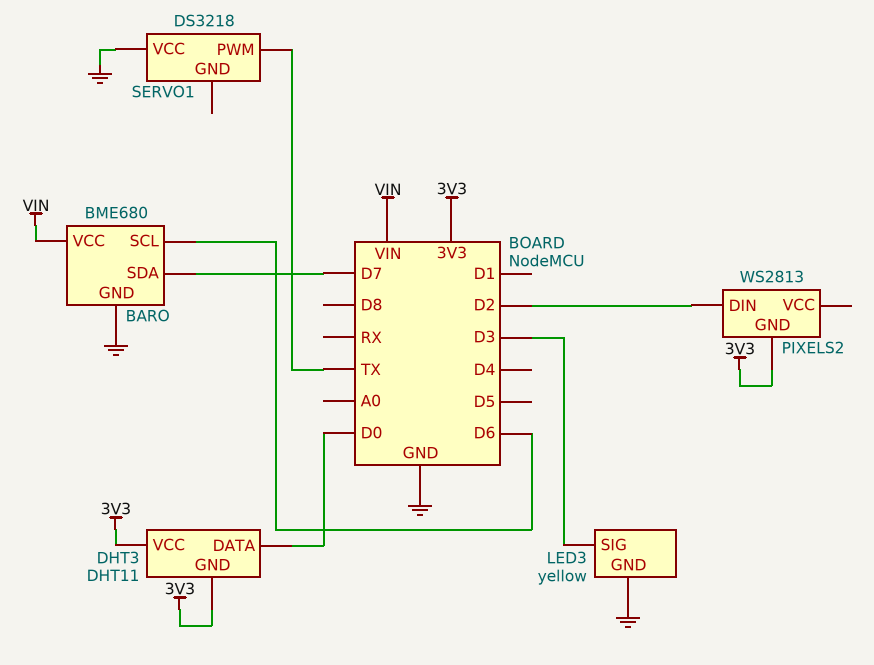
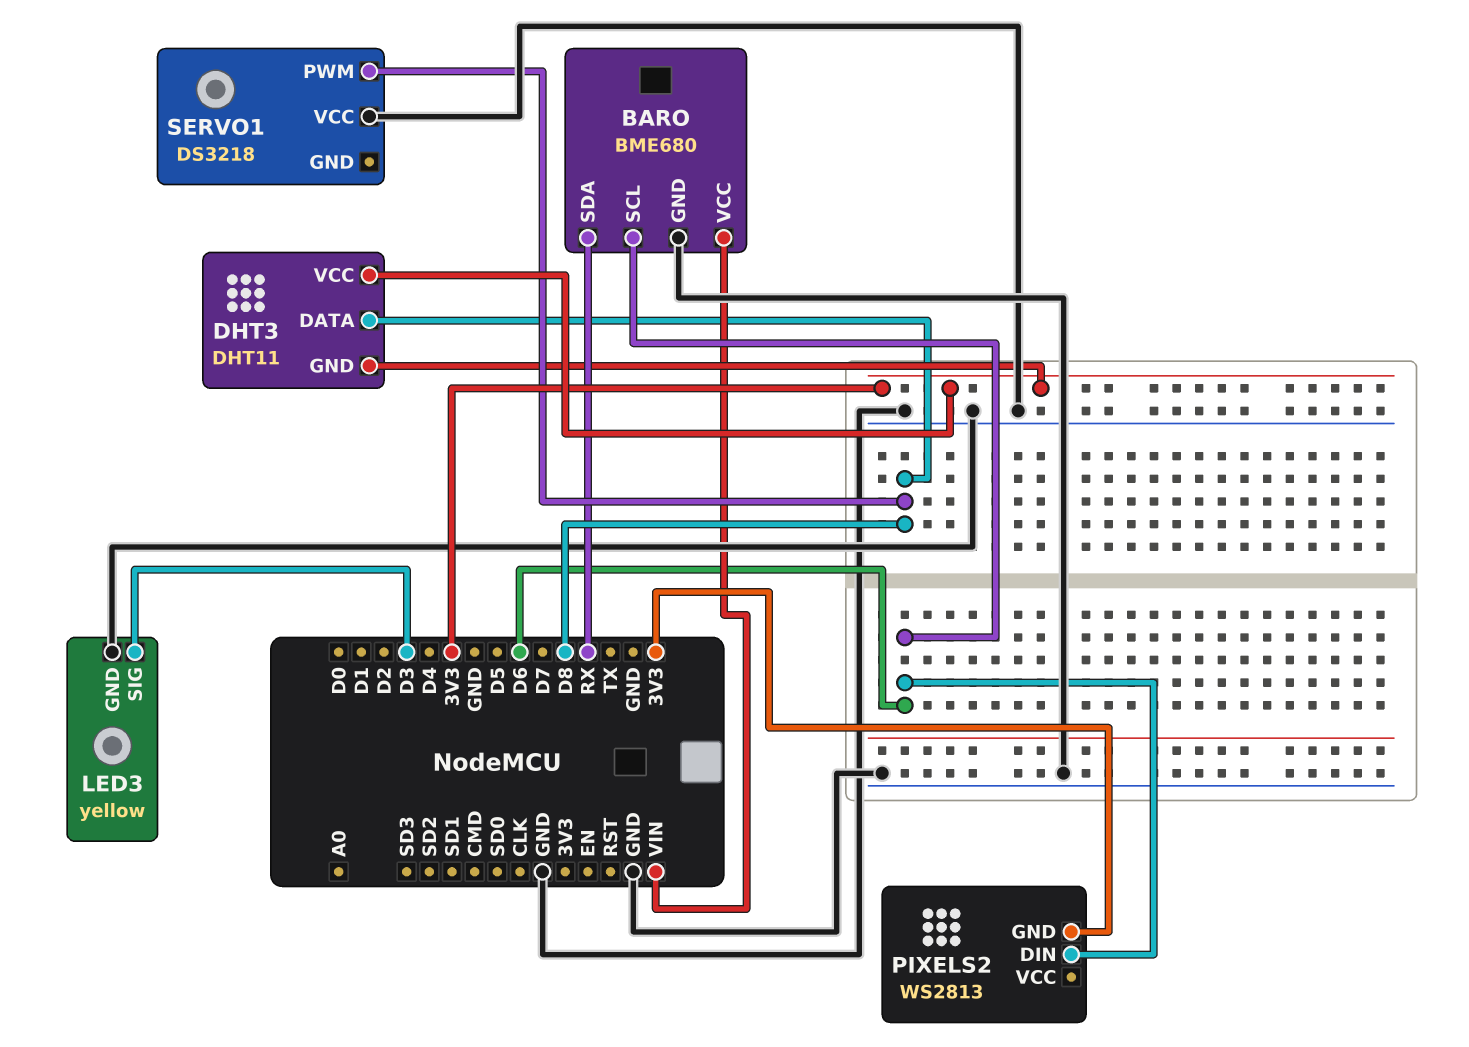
BARO pin SDA: D7 -> RX
DHT3 pin DATA: D0 -> D8
PIXELS2 pin DIN: D2 -> D6
SERVO1 pin PWM: TX -> D8

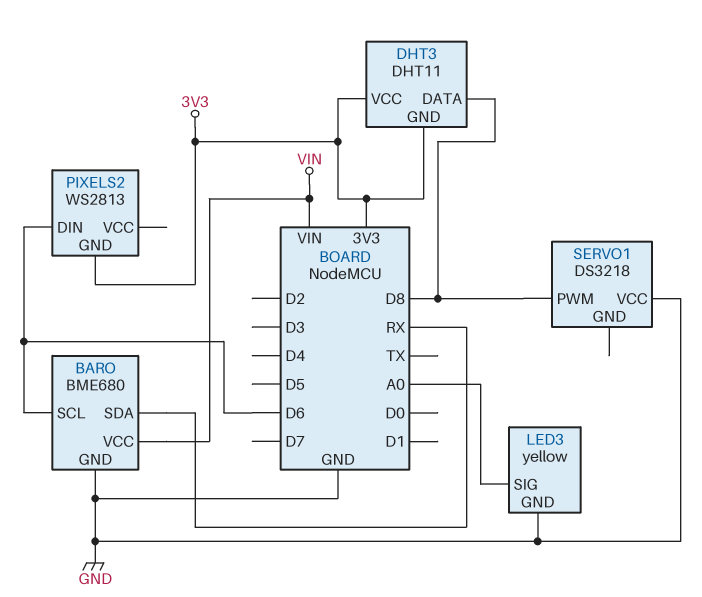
LED3 pin SIG: D3 -> A0

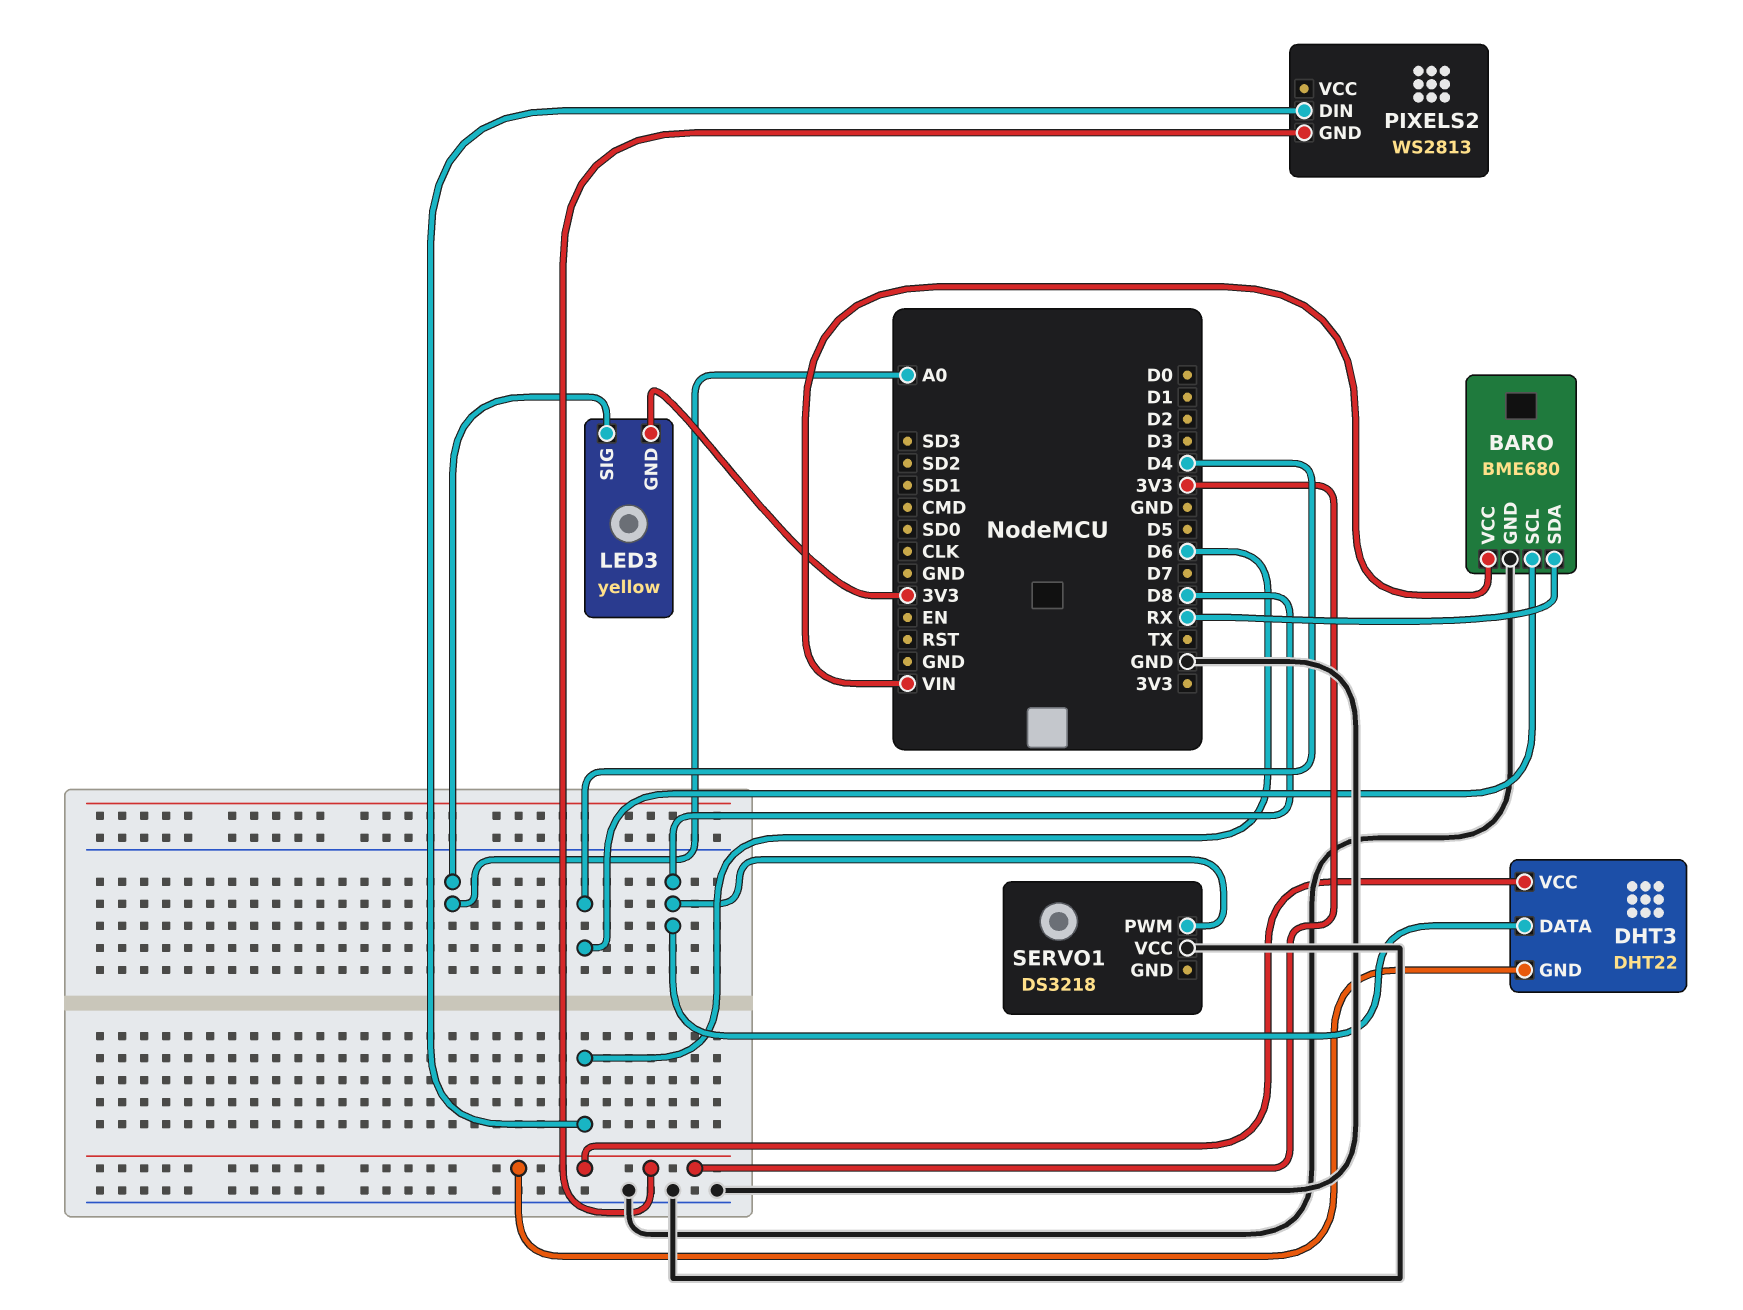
BARO pin SCL: D6 -> D4
DHT3: DHT11 -> DHT22
LED3 pin GND: GND -> 3V3

